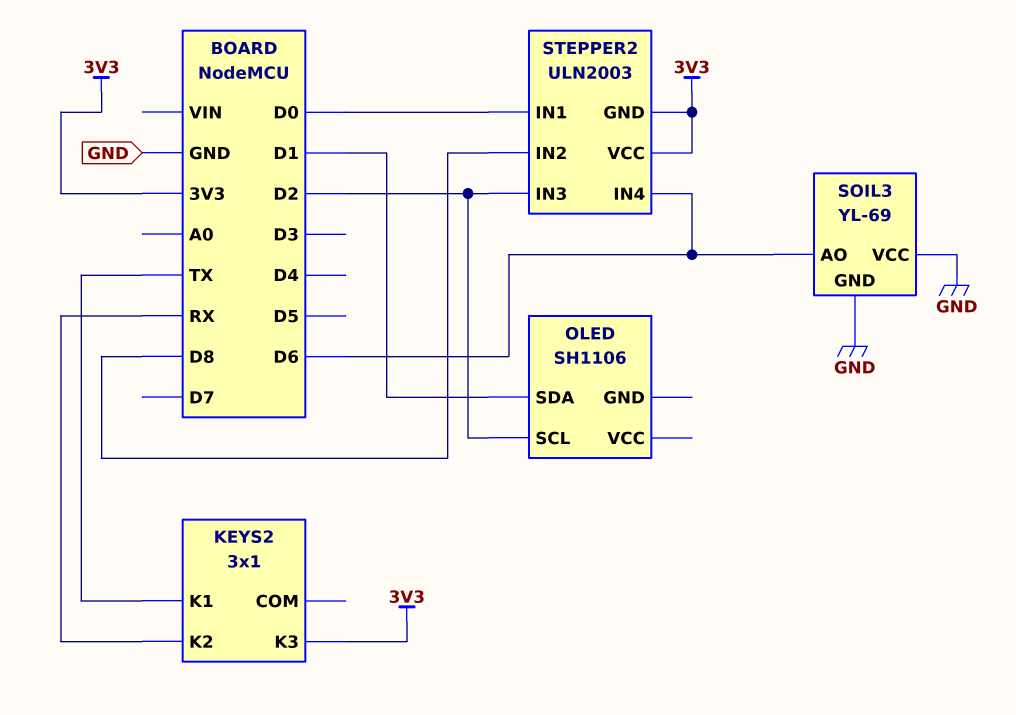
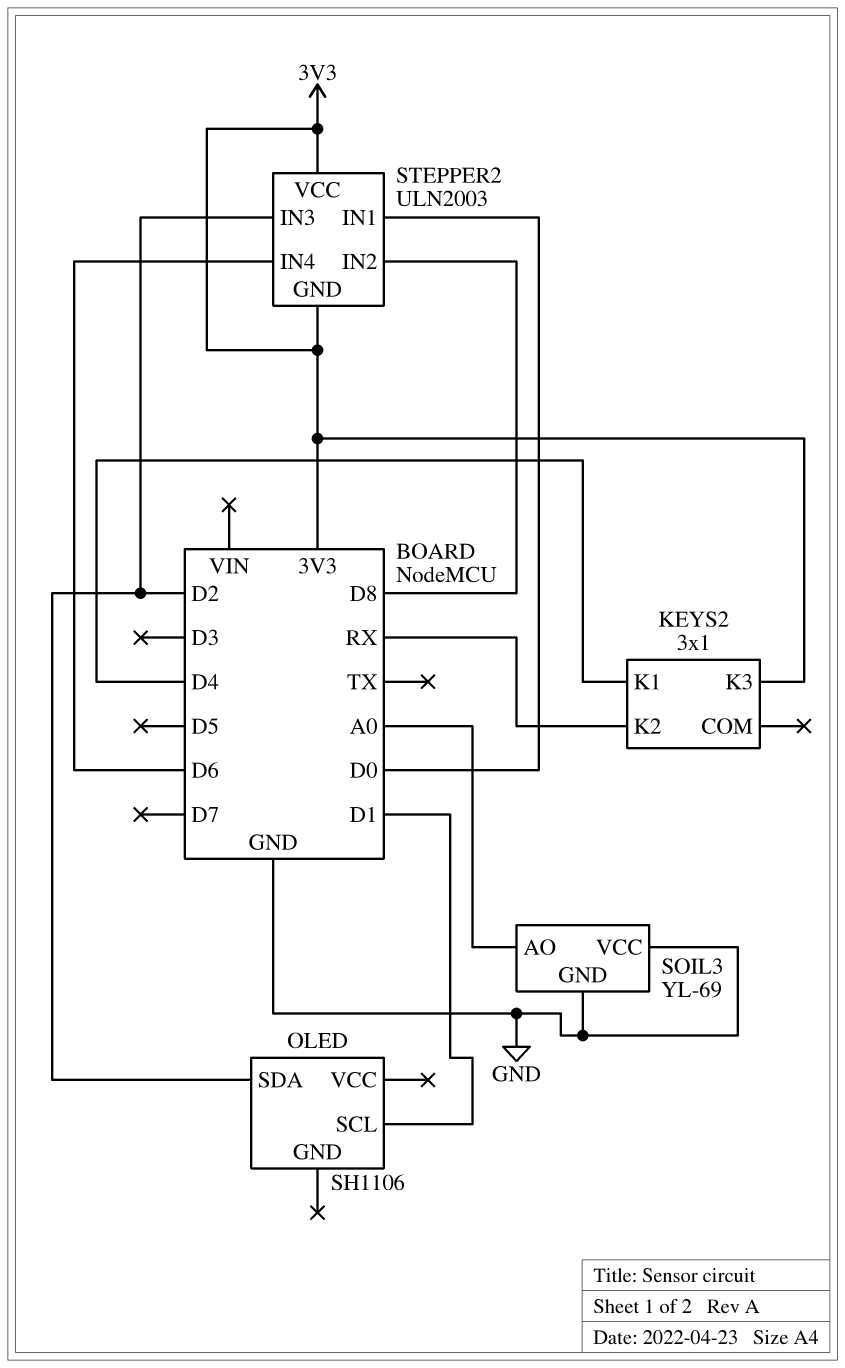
KEYS2 pin K1: TX -> D4
OLED pin SCL: D2 -> D1
OLED pin SDA: D1 -> D2
SOIL3 pin AO: D6 -> A0

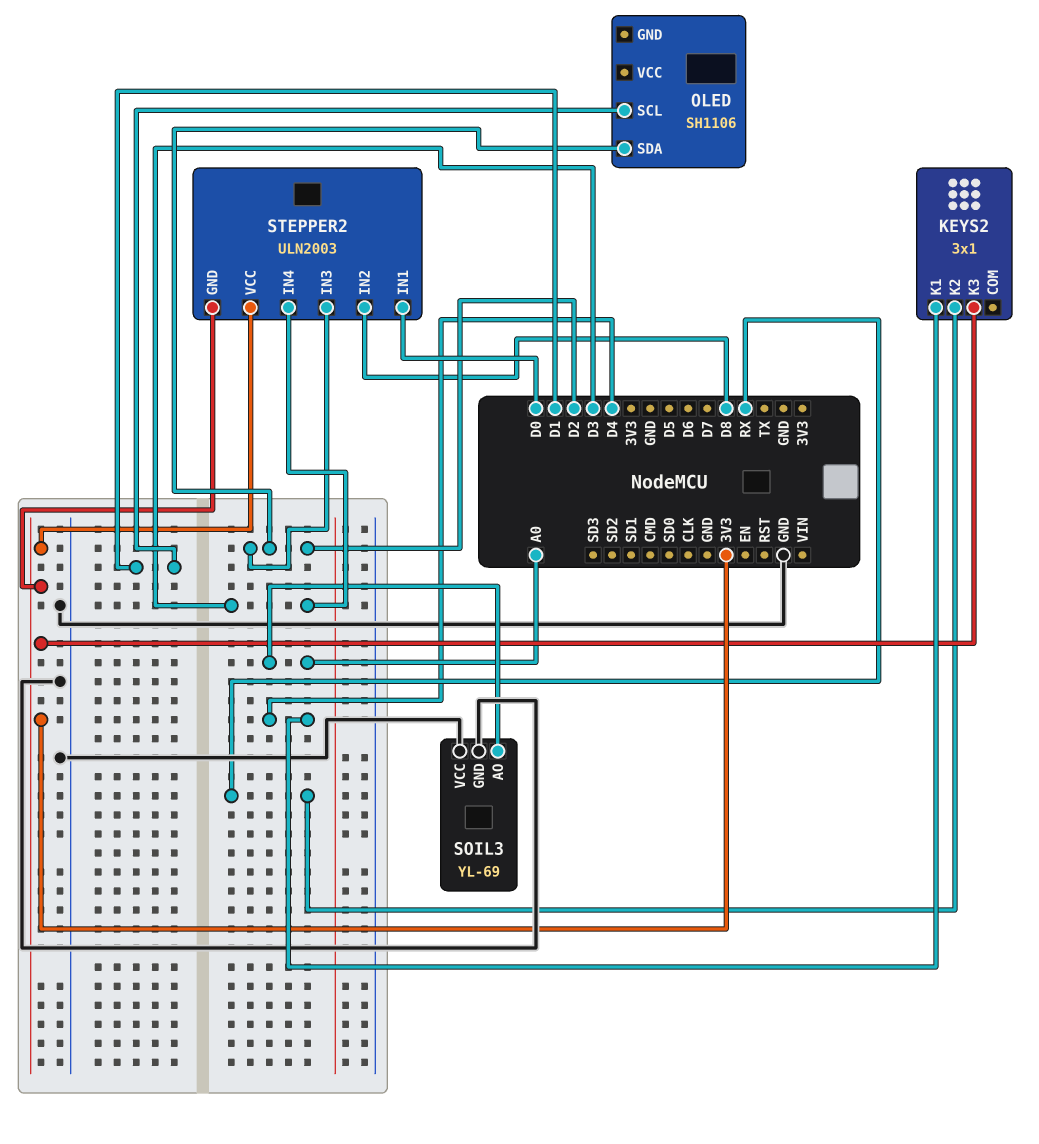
STEPPER2 pin IN4: D6 -> D3

